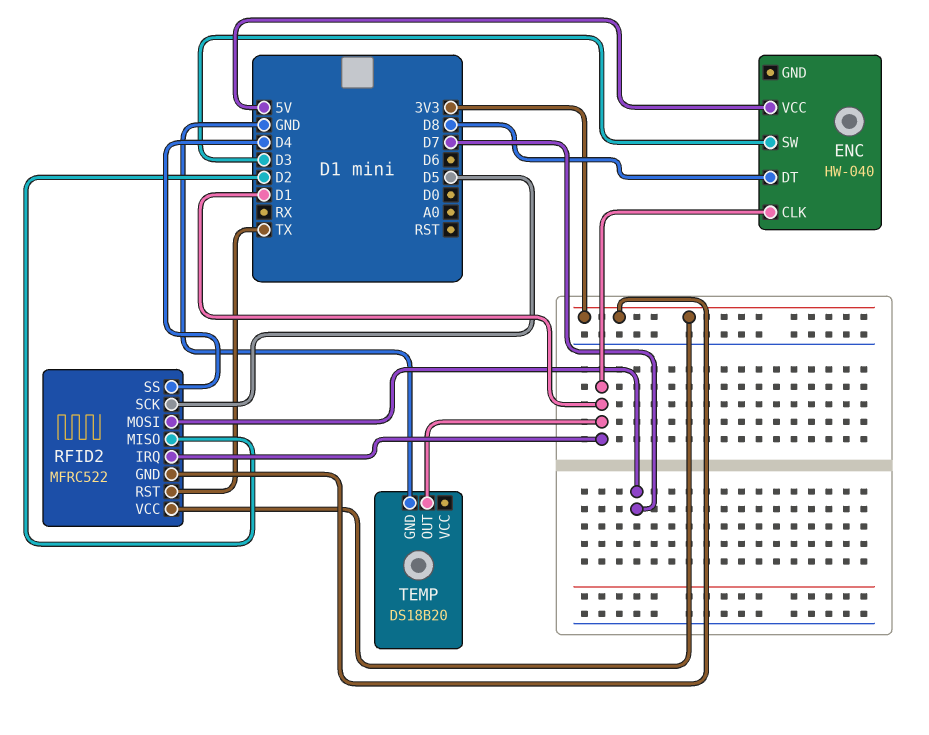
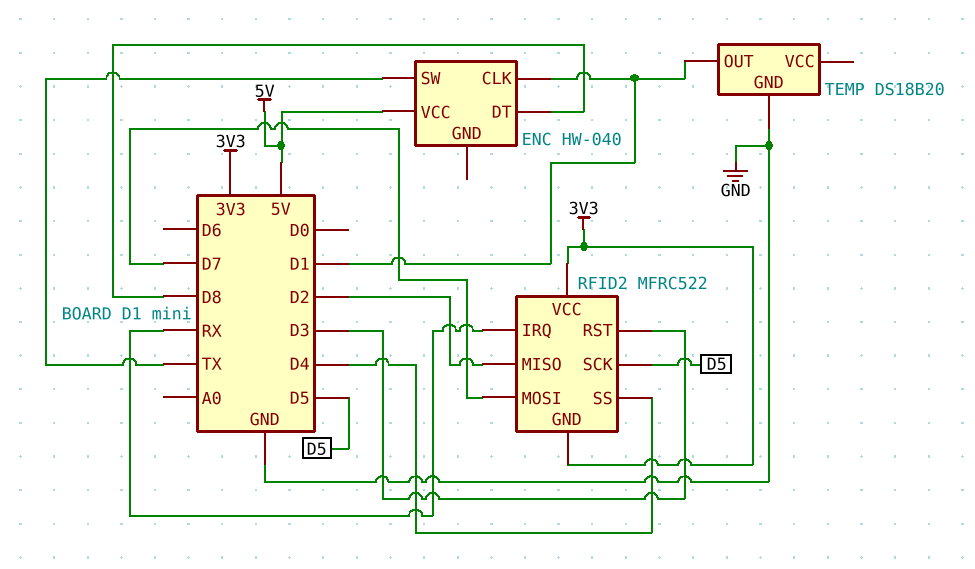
ENC pin SW: D3 -> TX
RFID2 pin IRQ: D1 -> RX
RFID2 pin RST: TX -> D3

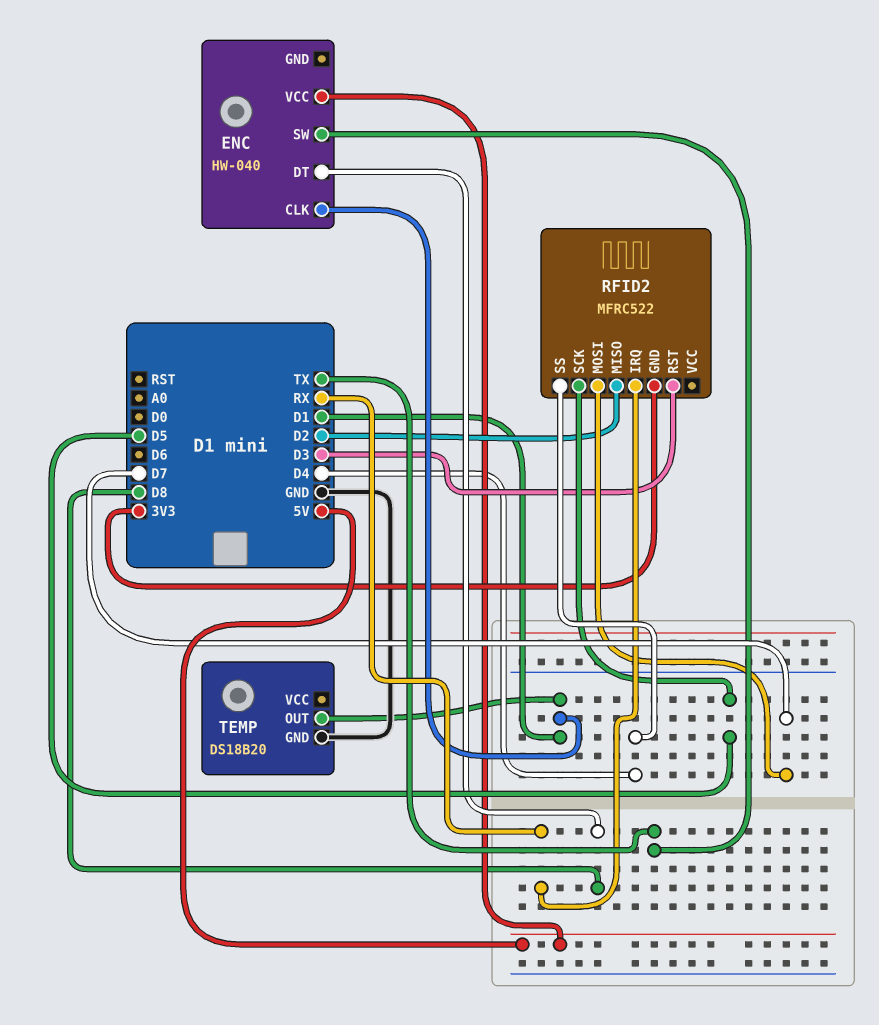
RFID2 pin VCC: 3V3 -> none

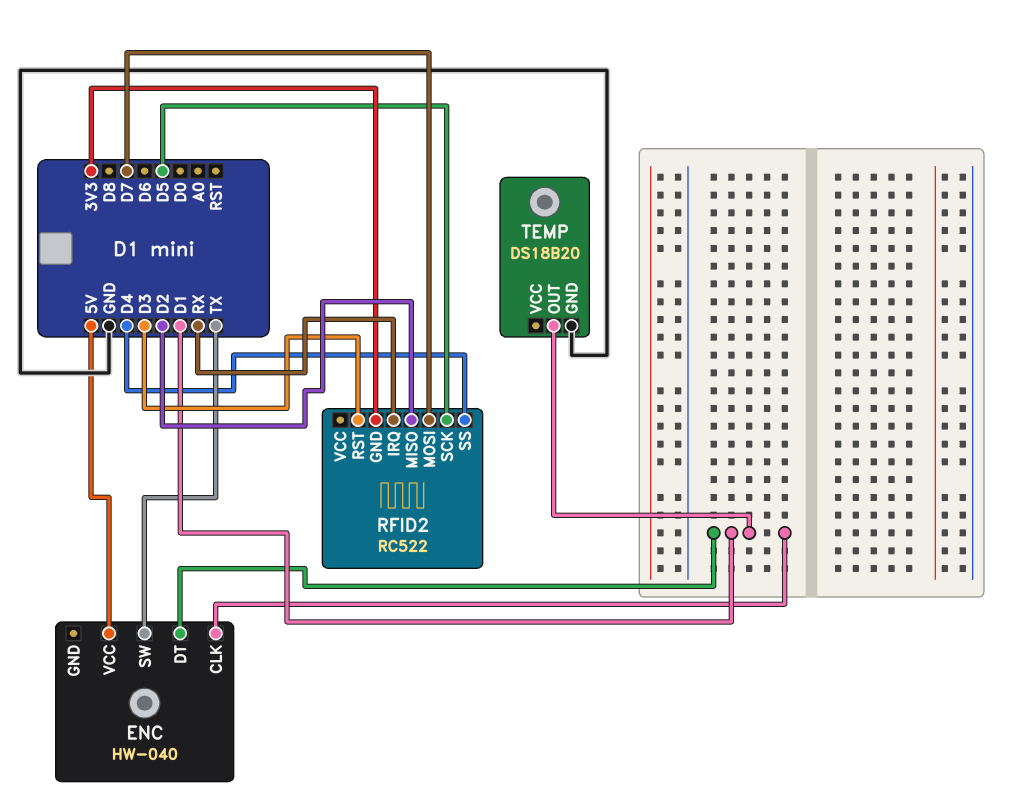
ENC pin DT: D8 -> D1
RFID2: MFRC522 -> RC522

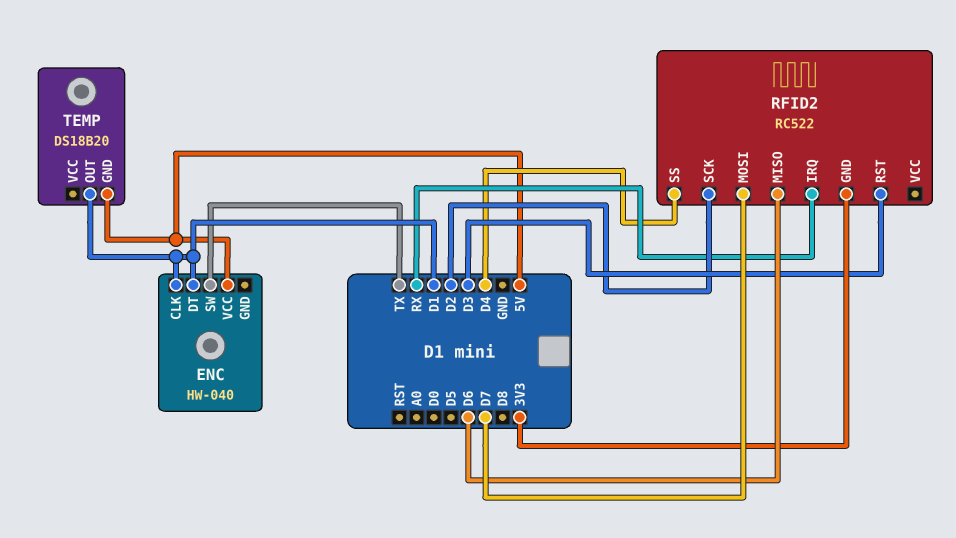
RFID2 pin MISO: D2 -> D6
RFID2 pin SCK: D5 -> D2
TEMP pin GND: GND -> 5V

